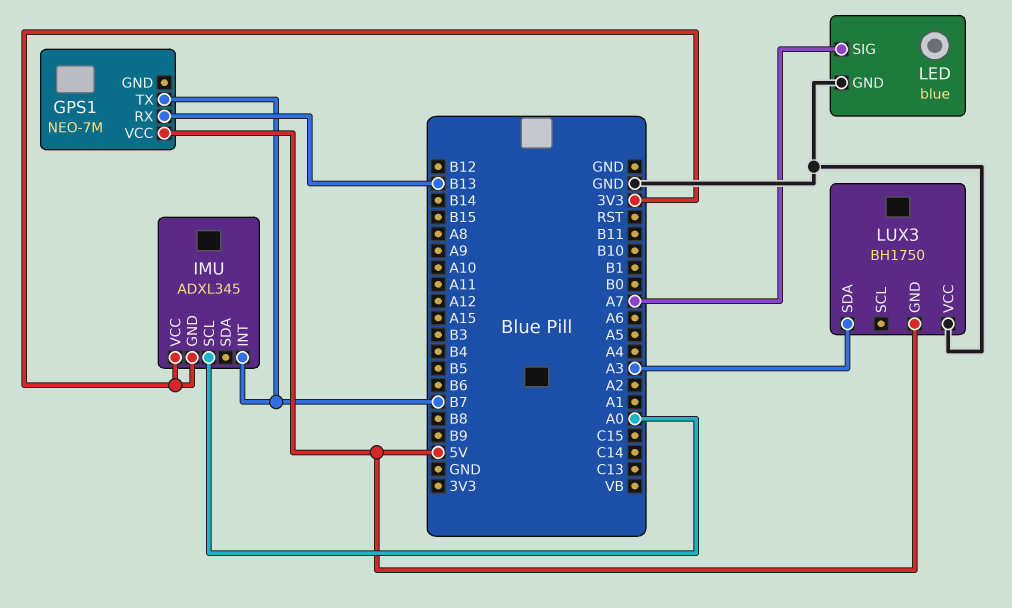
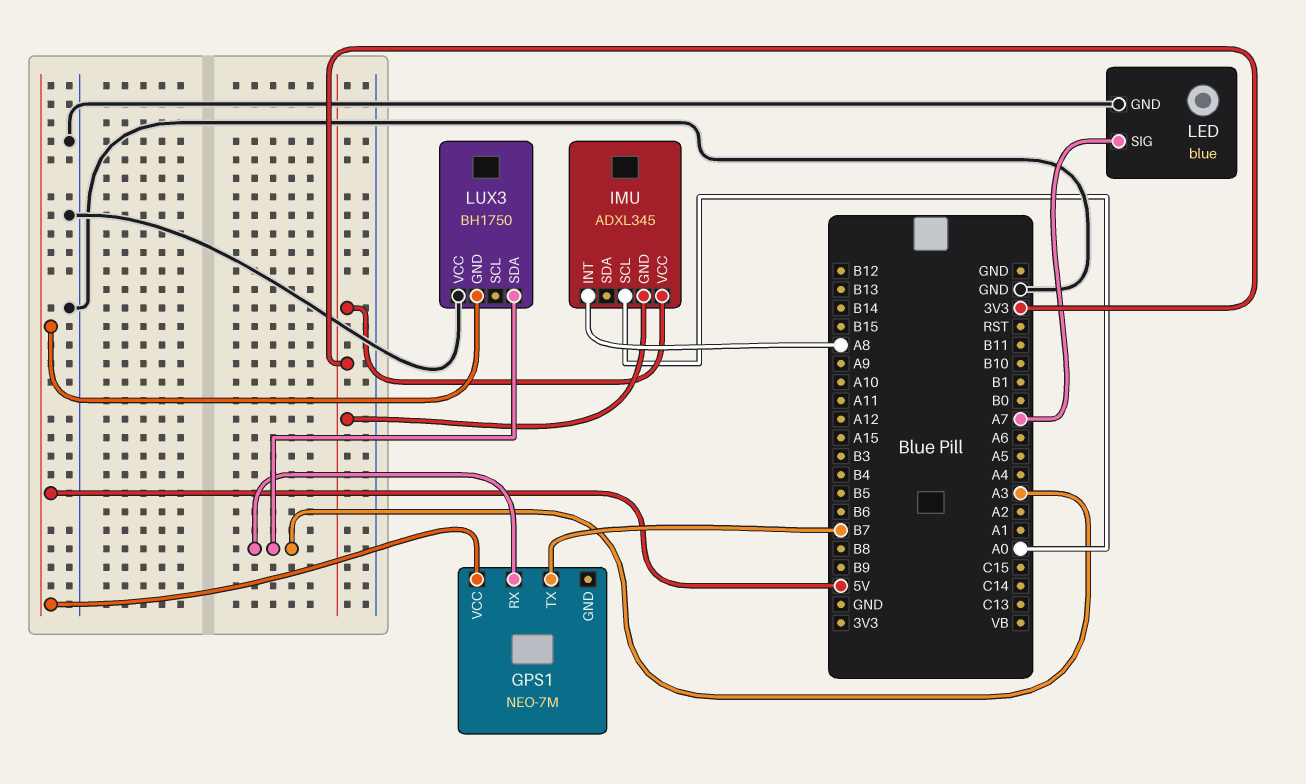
GPS1 pin RX: B13 -> A3
IMU pin INT: B7 -> A8

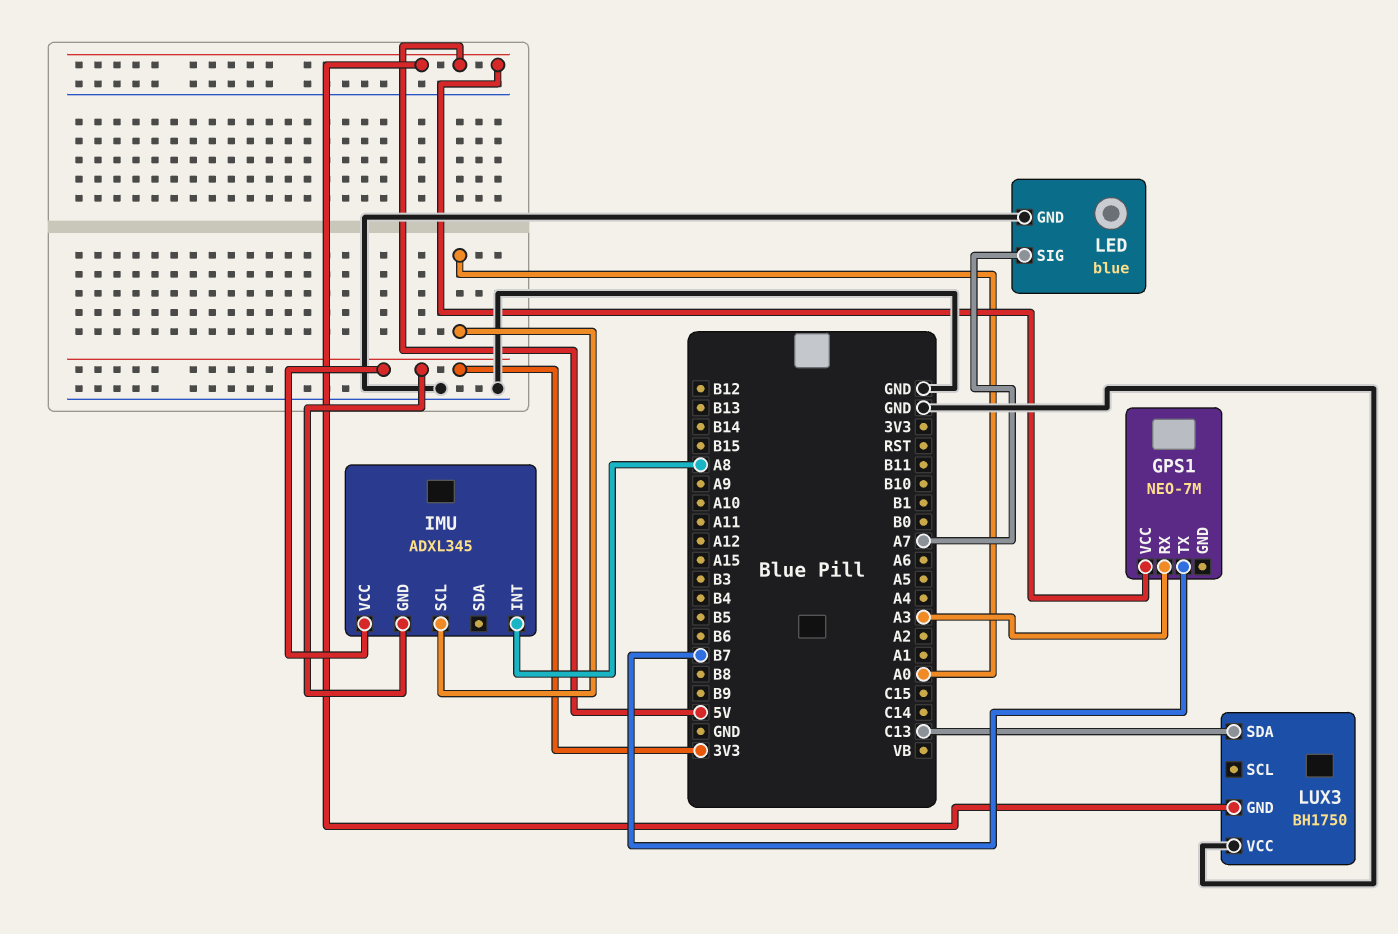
LUX3 pin SDA: A3 -> C13

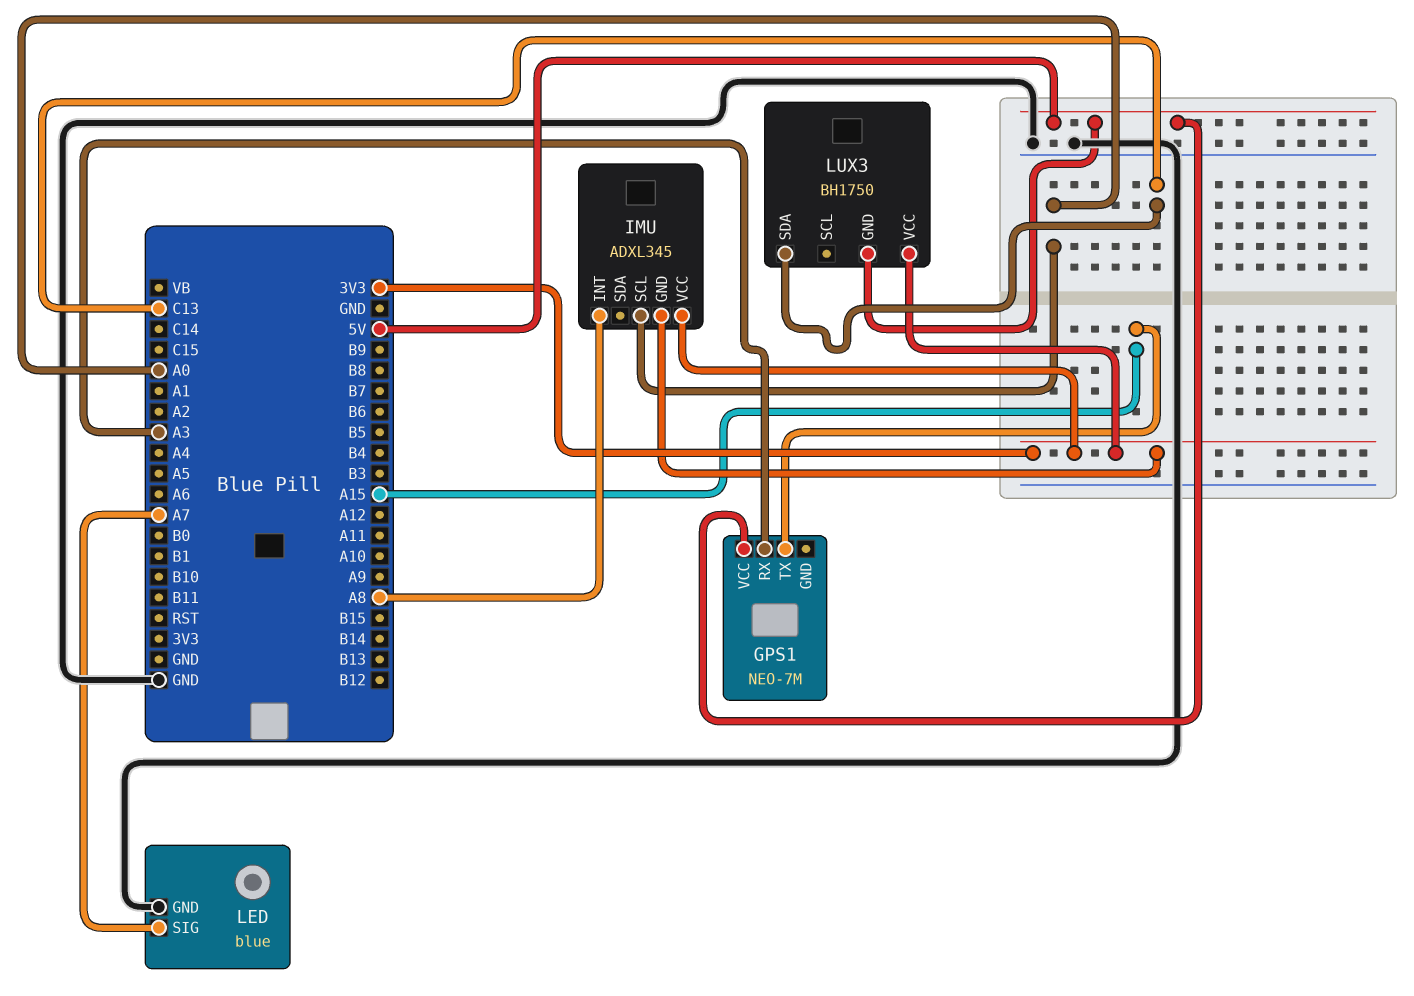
GPS1 pin TX: B7 -> A15
LUX3 pin VCC: GND -> 3V3

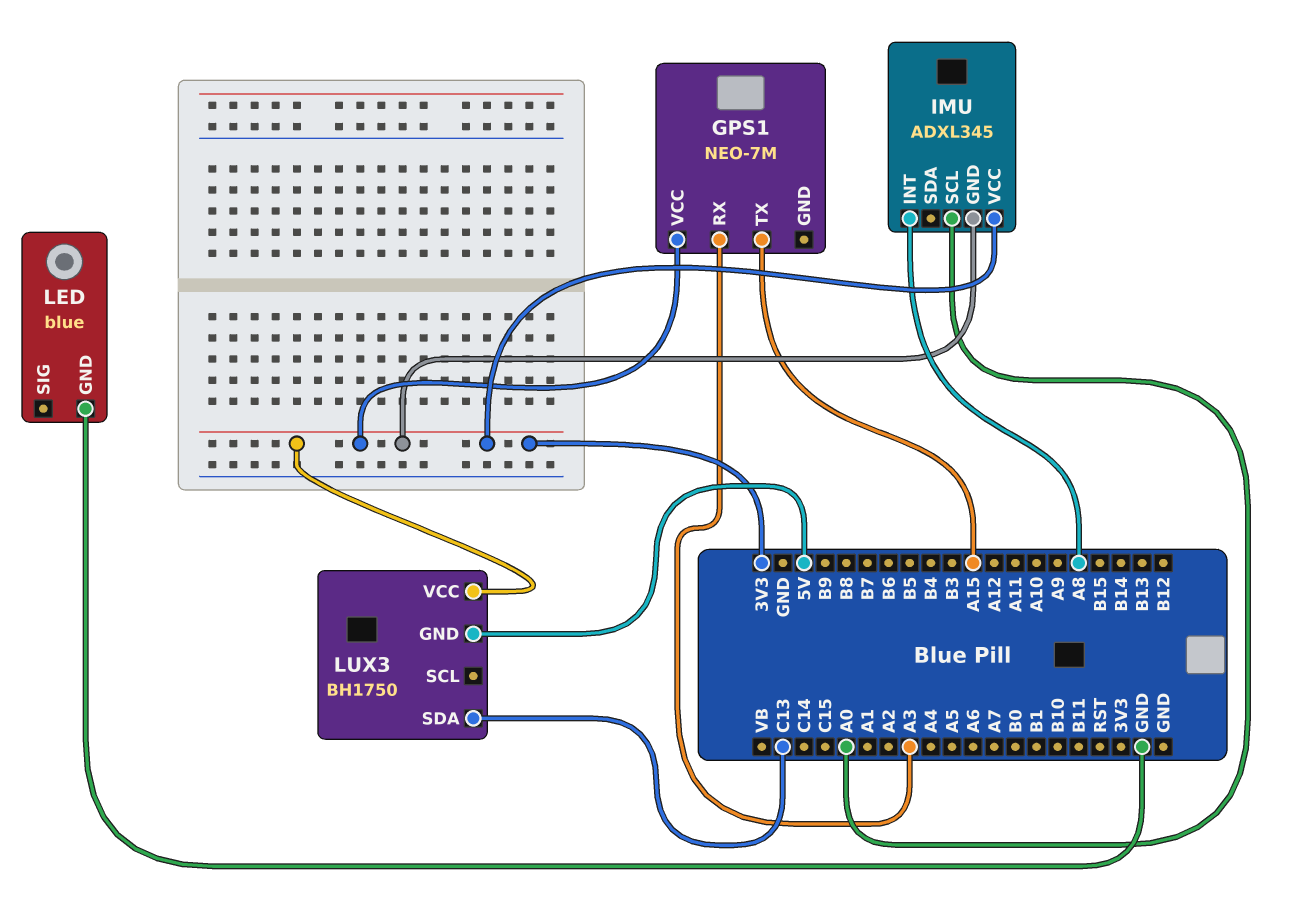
GPS1 pin VCC: 5V -> 3V3
LED pin SIG: A7 -> none

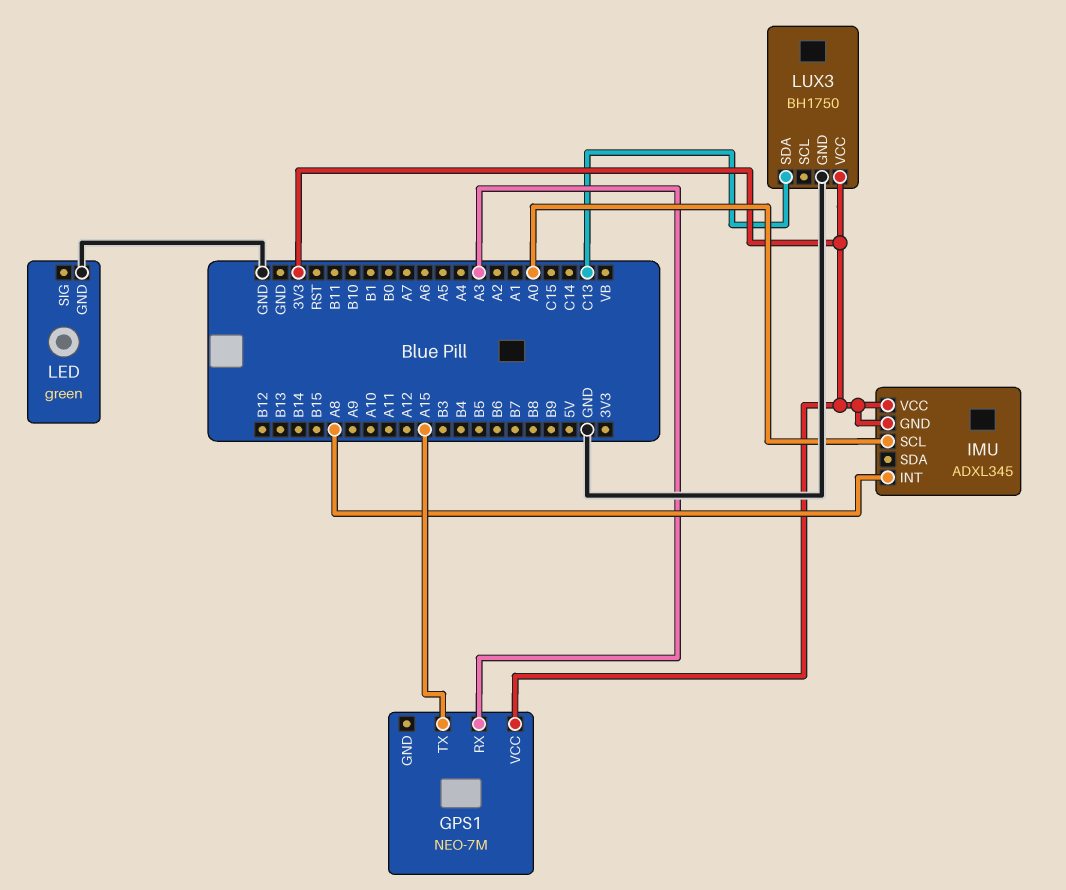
LED: blue -> green
LUX3 pin GND: 5V -> GND

